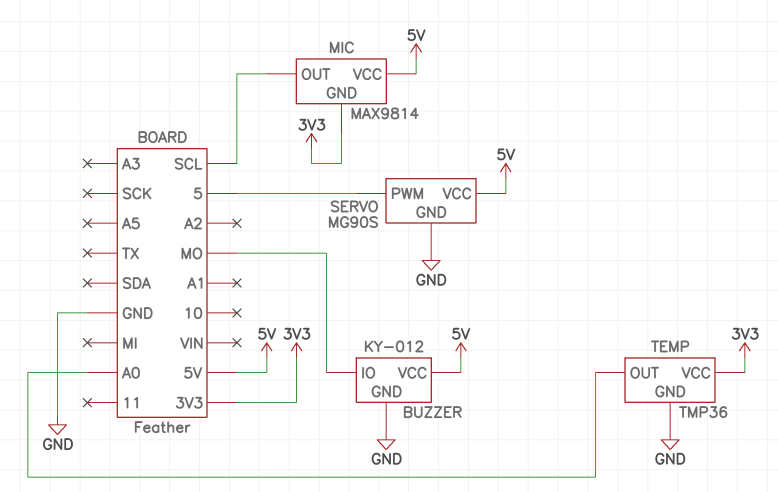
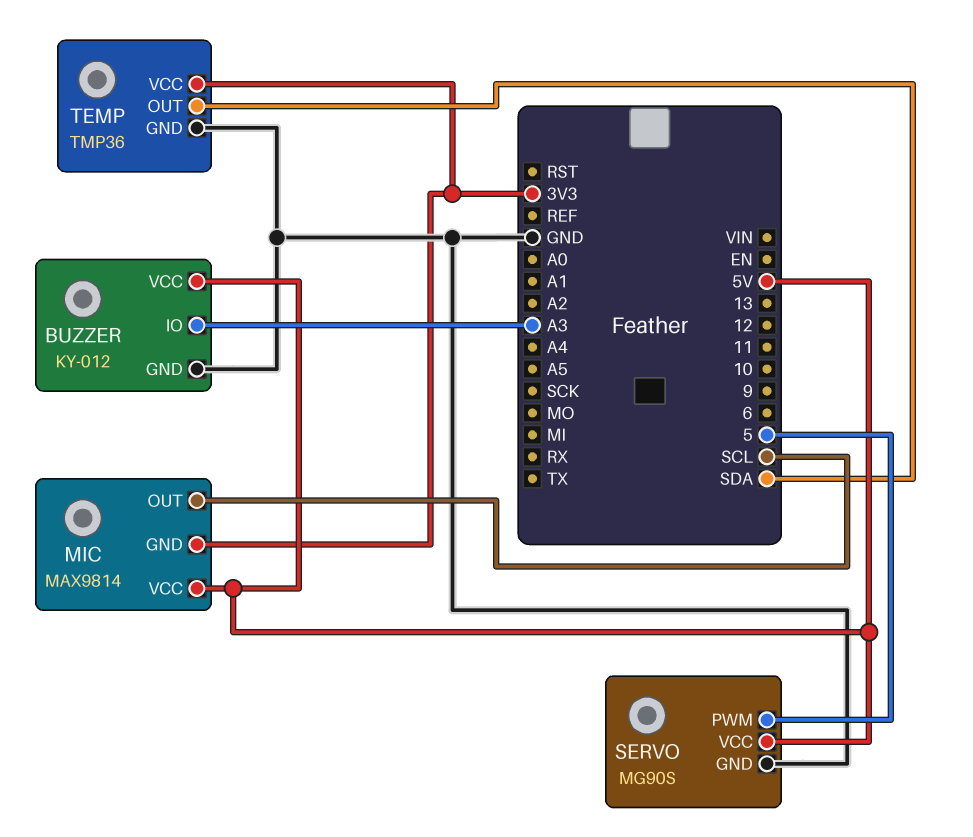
BUZZER pin IO: MO -> A3
TEMP pin OUT: A0 -> SDA

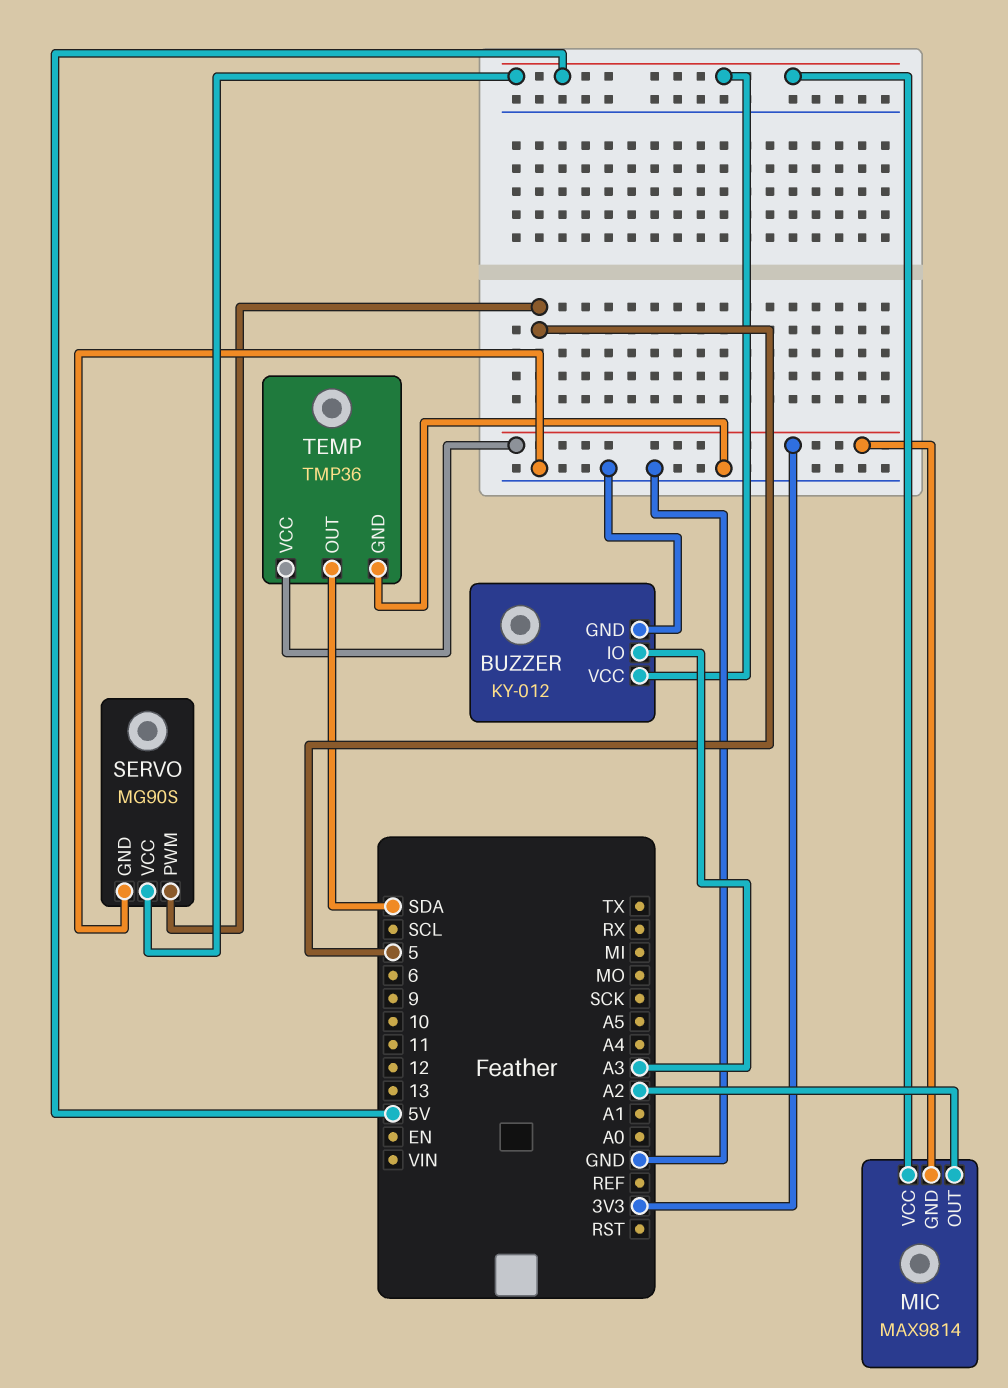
MIC pin OUT: SCL -> A2

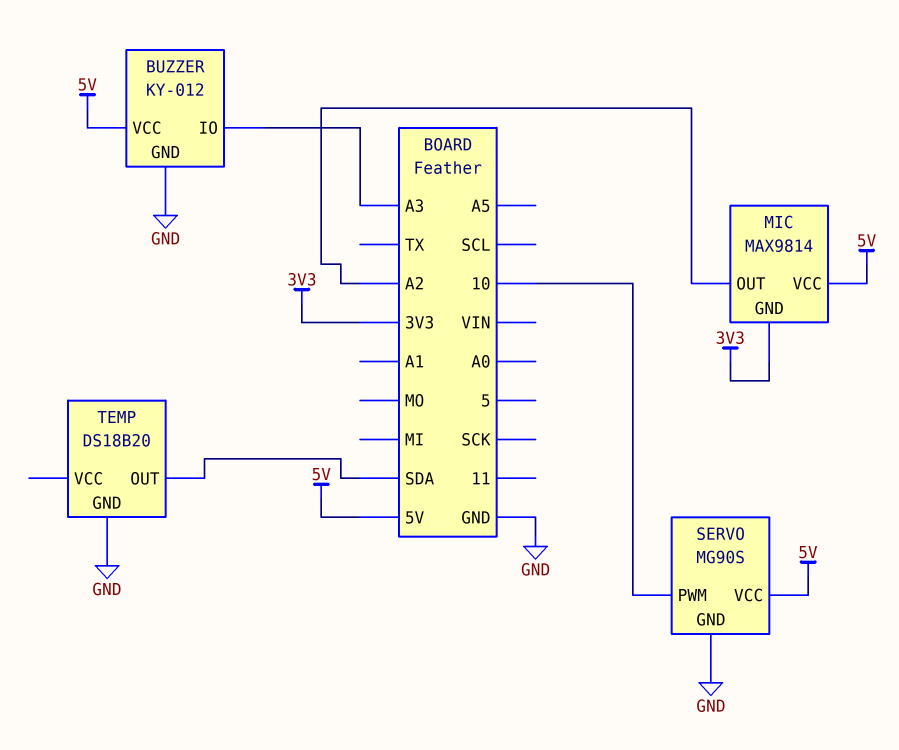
SERVO pin PWM: 5 -> 10
TEMP: TMP36 -> DS18B20
TEMP pin VCC: 3V3 -> none

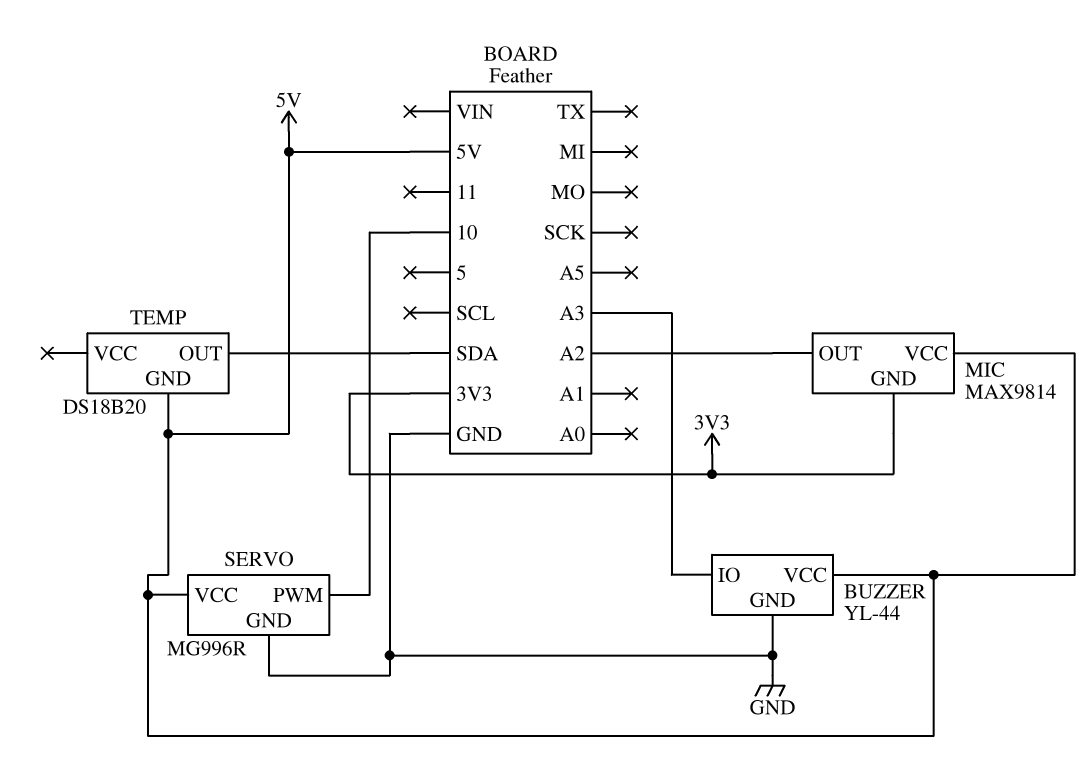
BUZZER: KY-012 -> YL-44
SERVO: MG90S -> MG996R
TEMP pin GND: GND -> 5V

